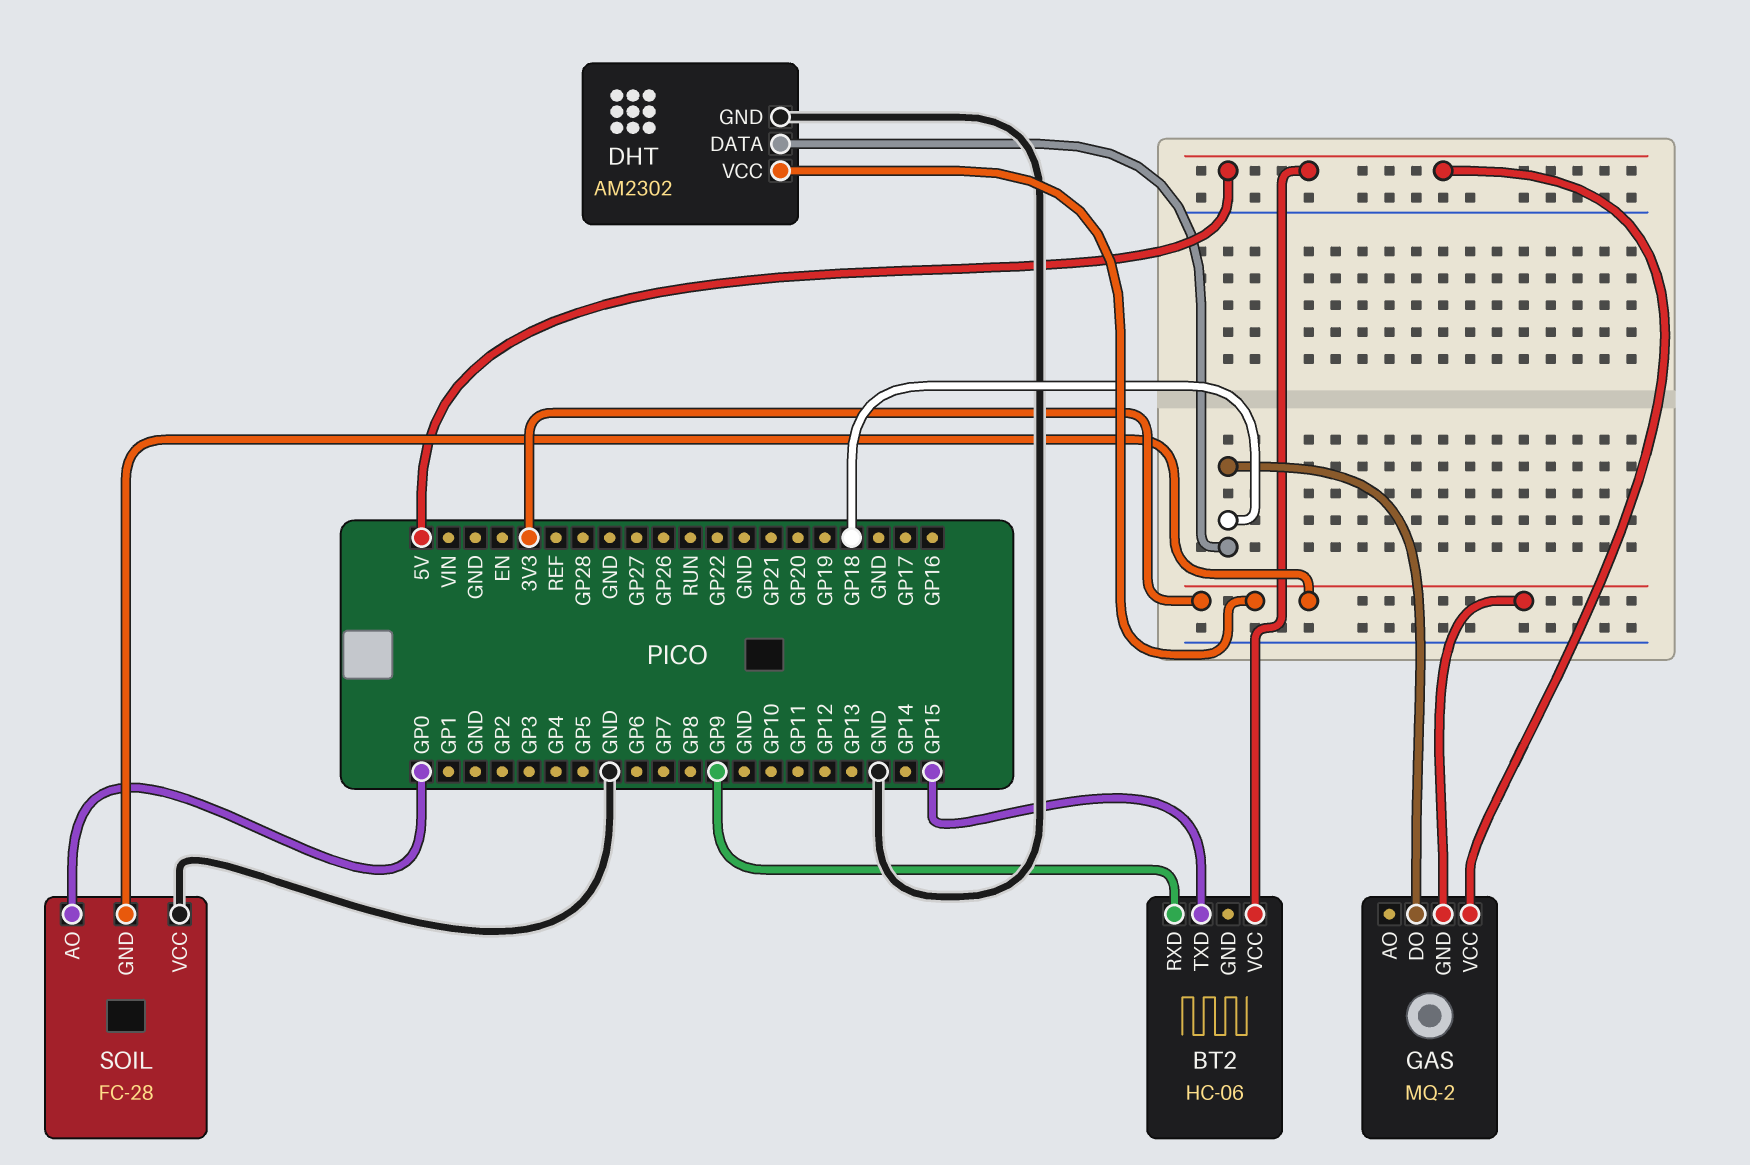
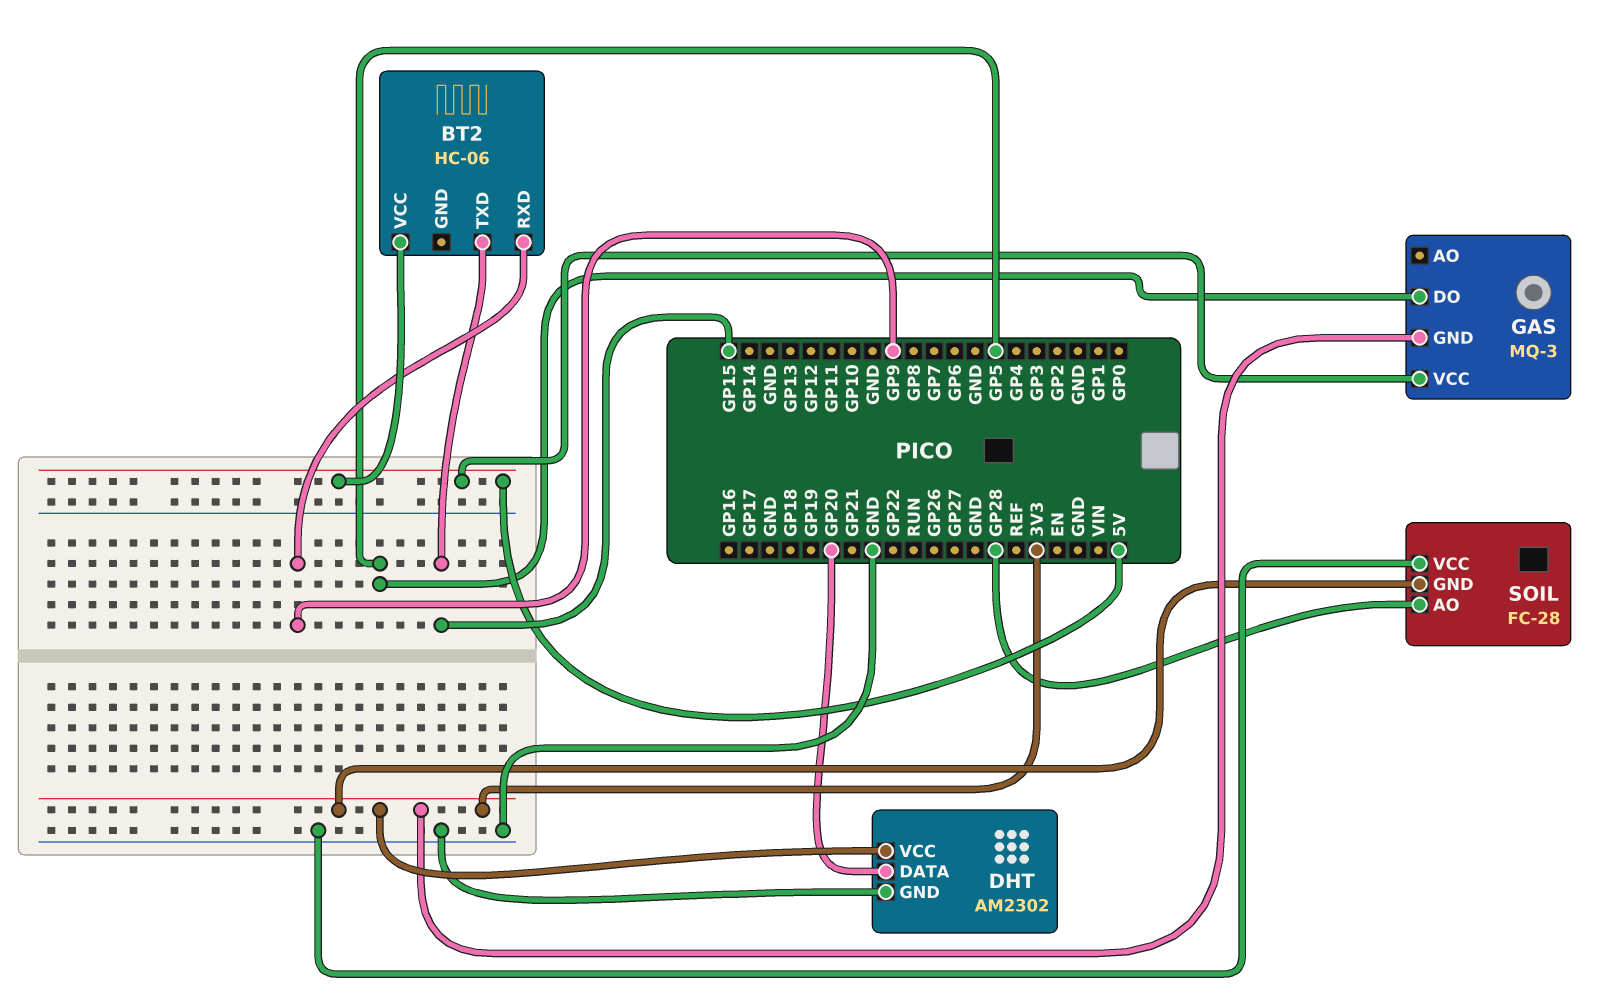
DHT pin DATA: GP18 -> GP20
GAS: MQ-2 -> MQ-3
GAS pin DO: GP18 -> GP5
SOIL pin AO: GP0 -> GP28

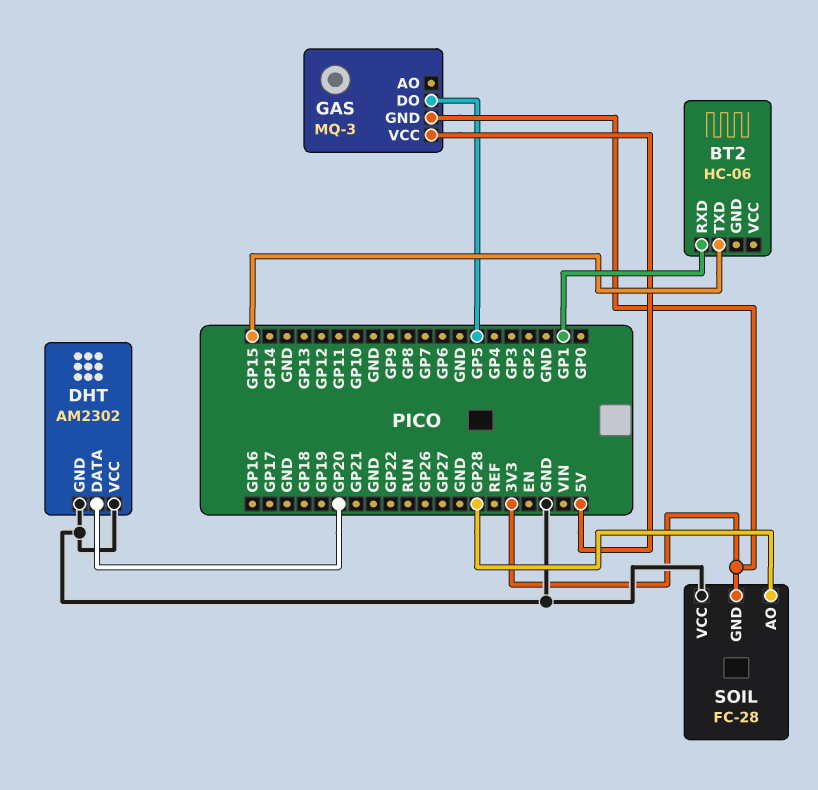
BT2 pin RXD: GP9 -> GP1
BT2 pin VCC: 5V -> none
DHT pin VCC: 3V3 -> GND

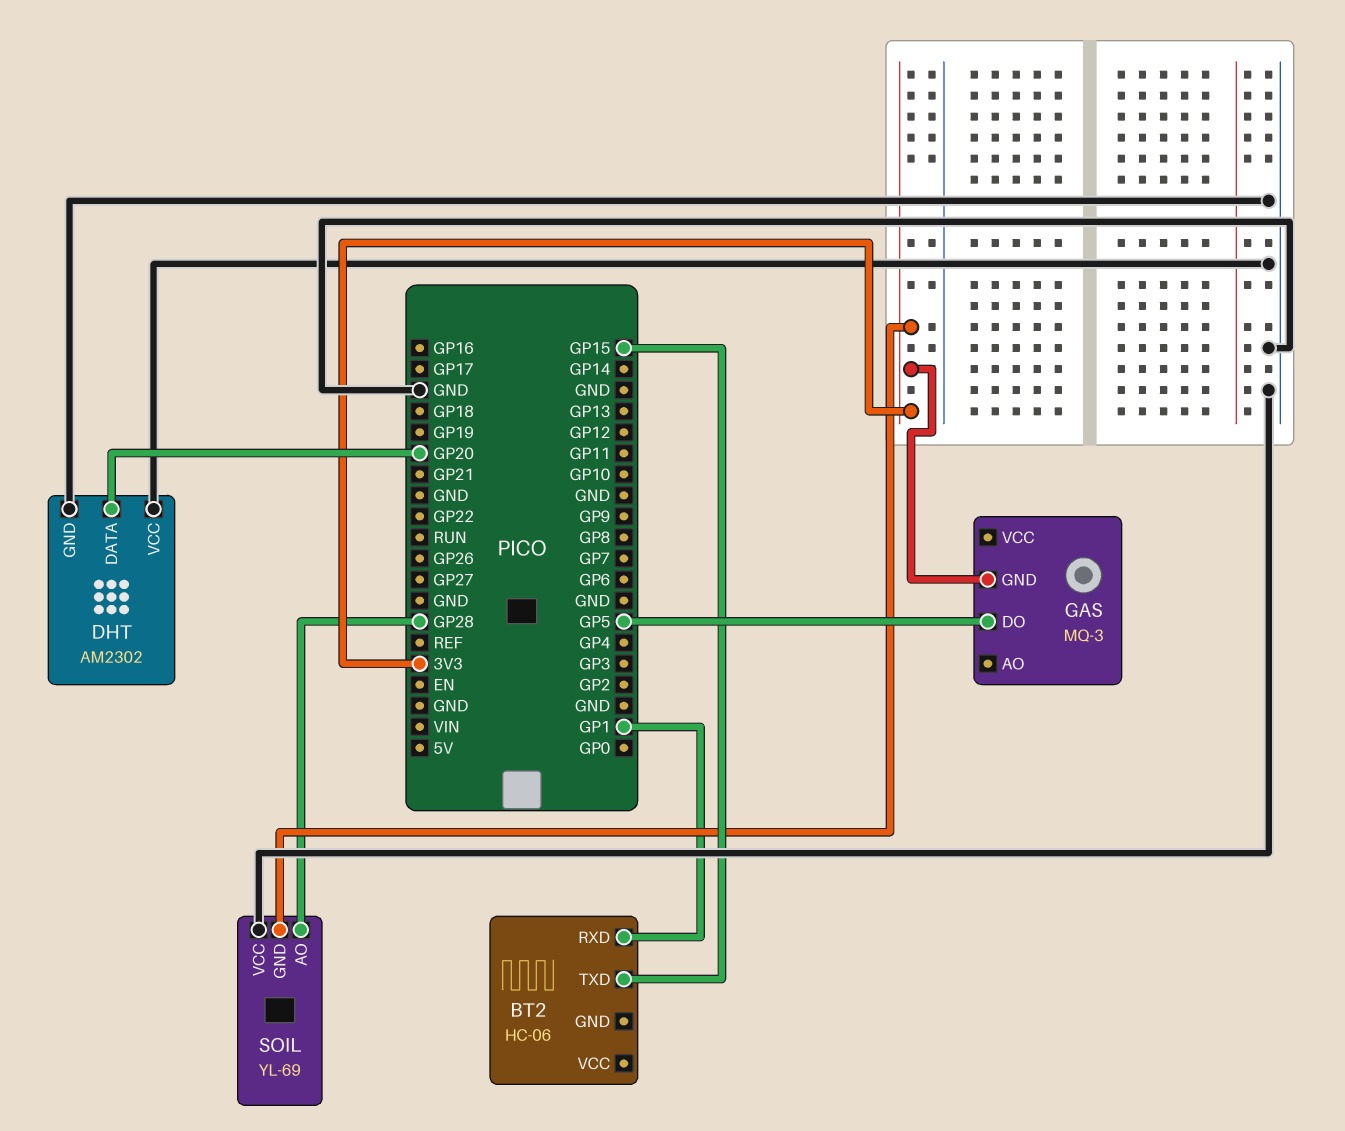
GAS pin VCC: 5V -> none
SOIL: FC-28 -> YL-69

